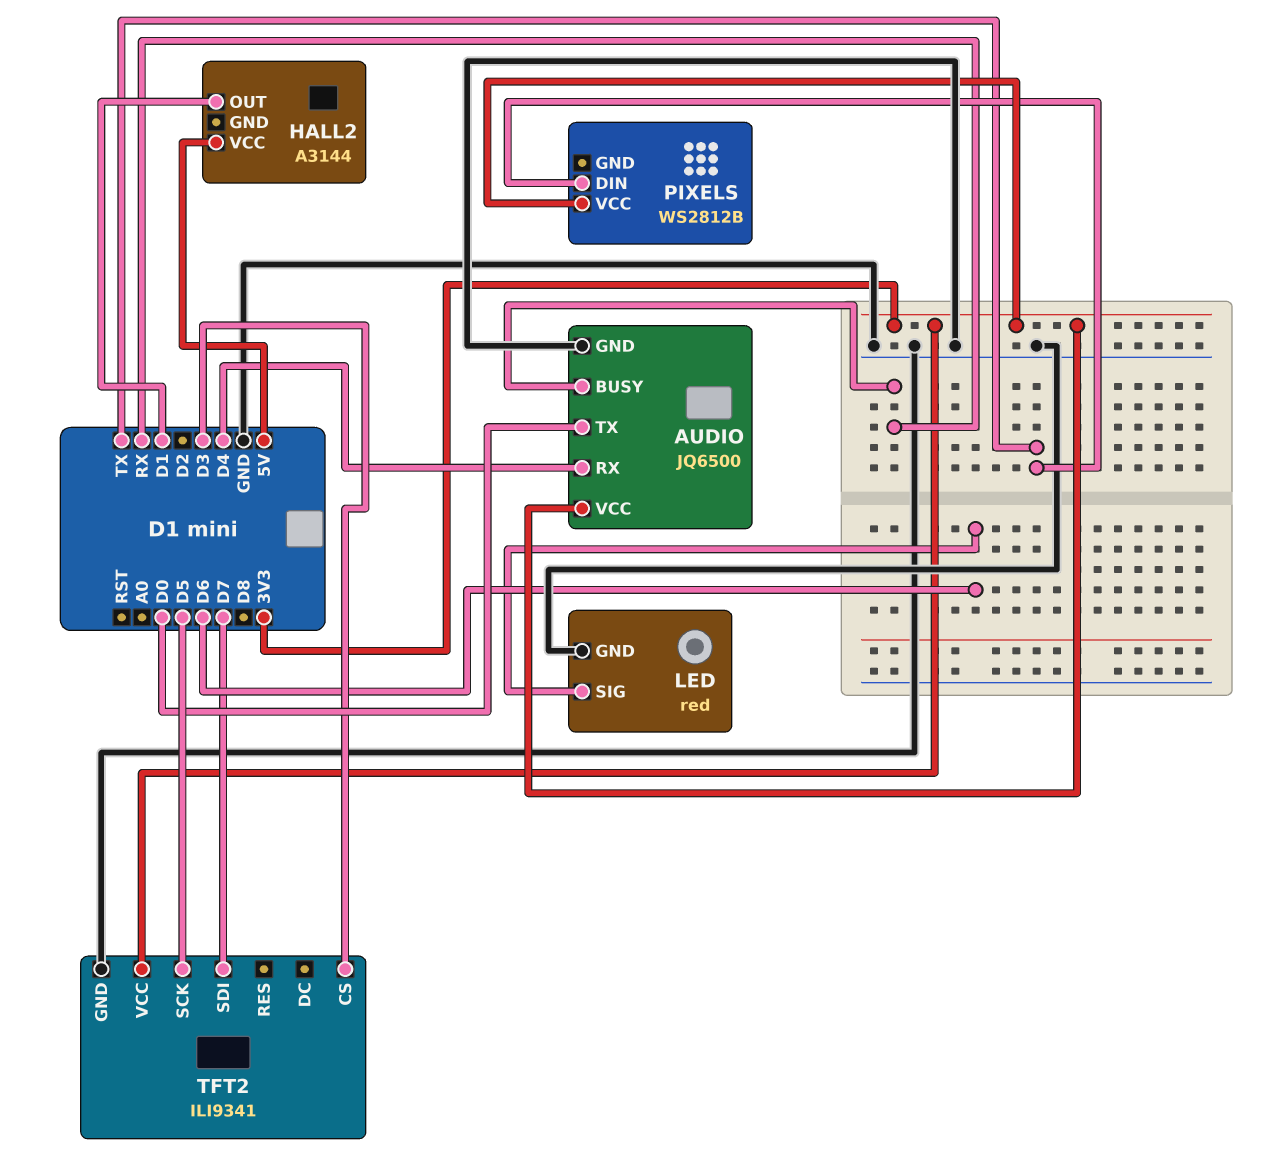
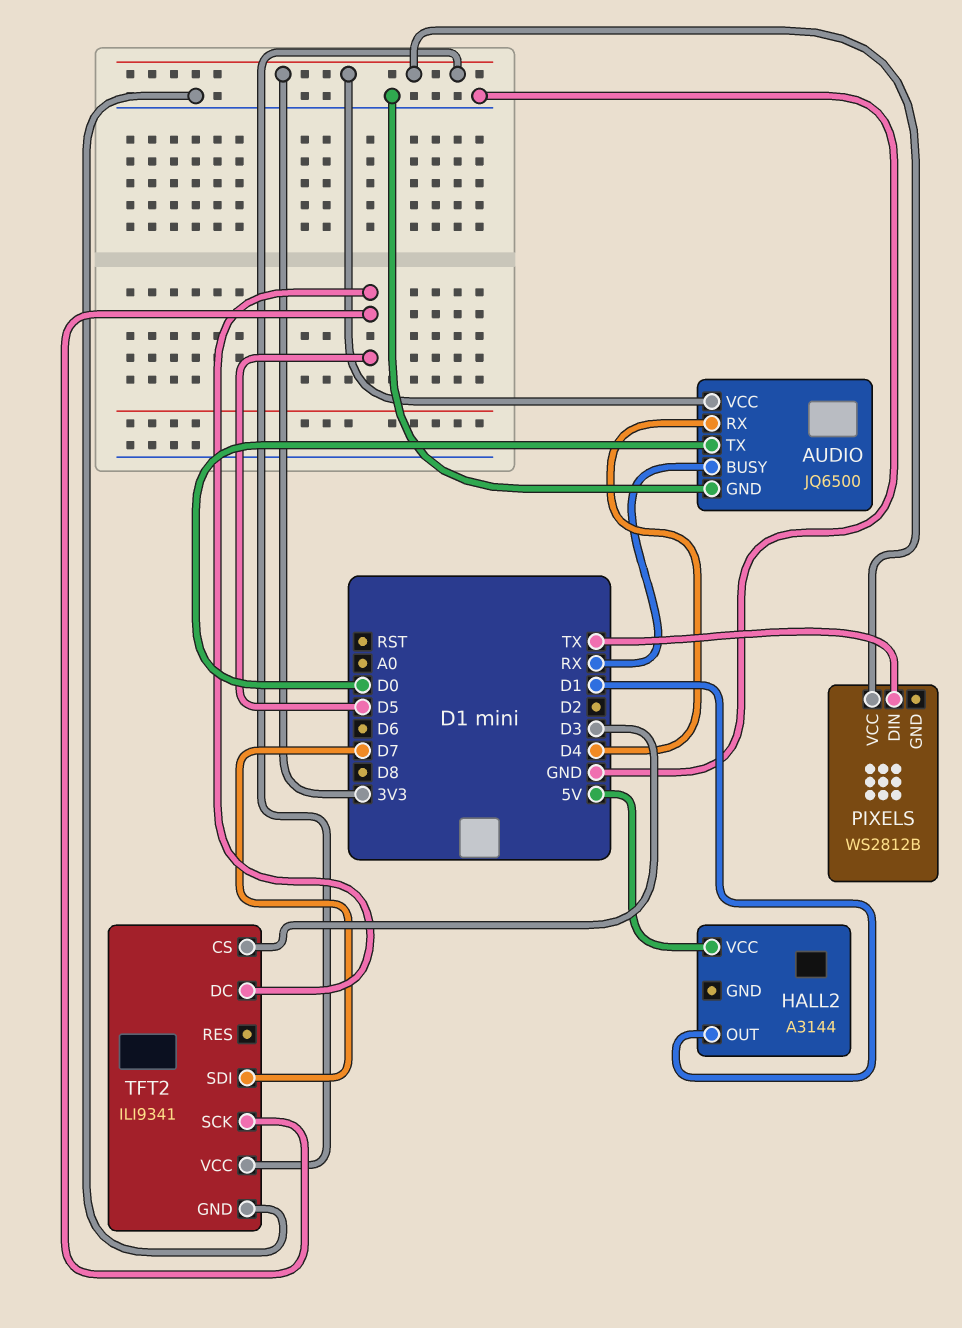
LED: red -> none
LED pin GND: GND -> none
LED pin SIG: D6 -> none
TFT2 pin DC: none -> D5

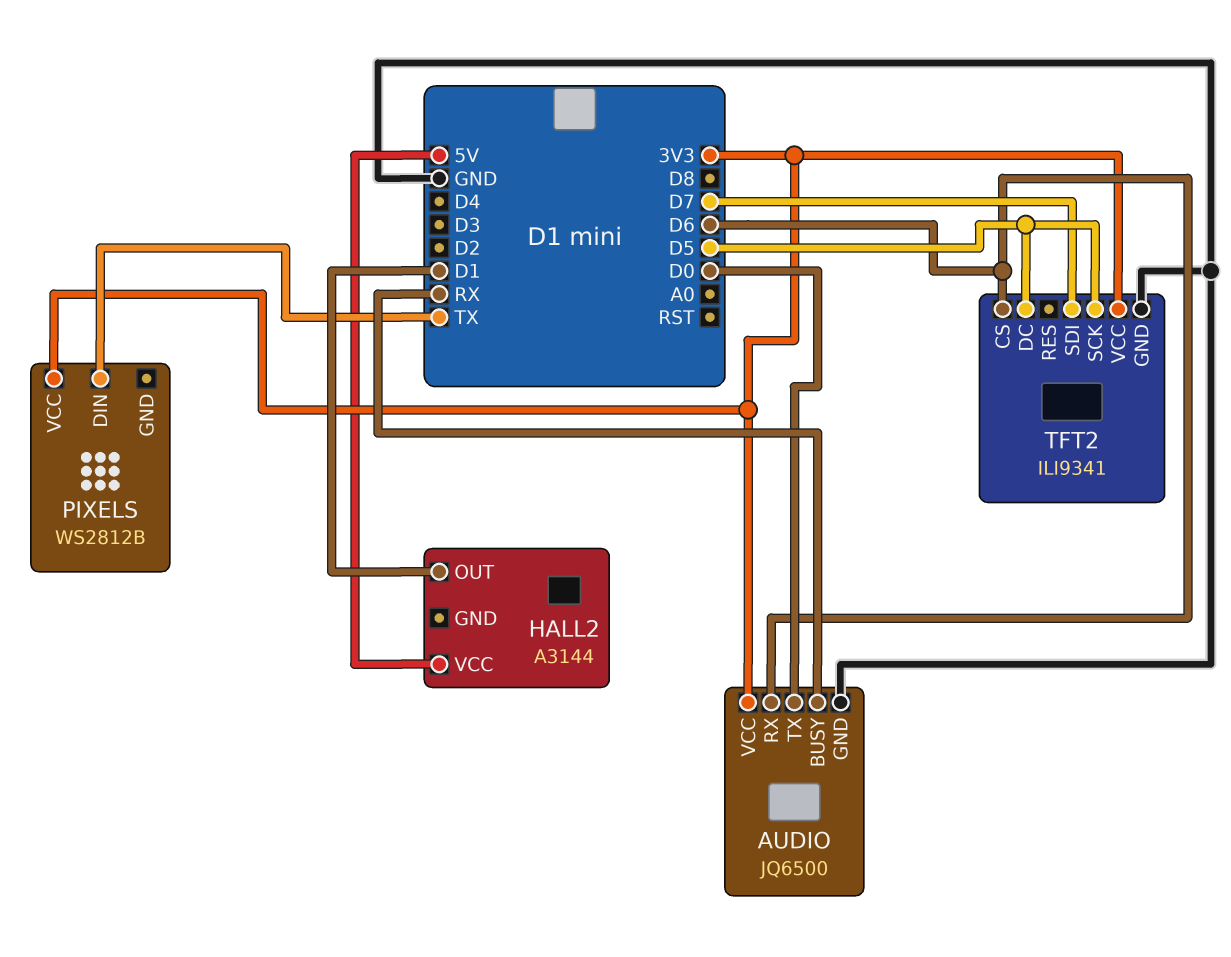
AUDIO pin RX: D4 -> D6
TFT2 pin CS: D3 -> D6

